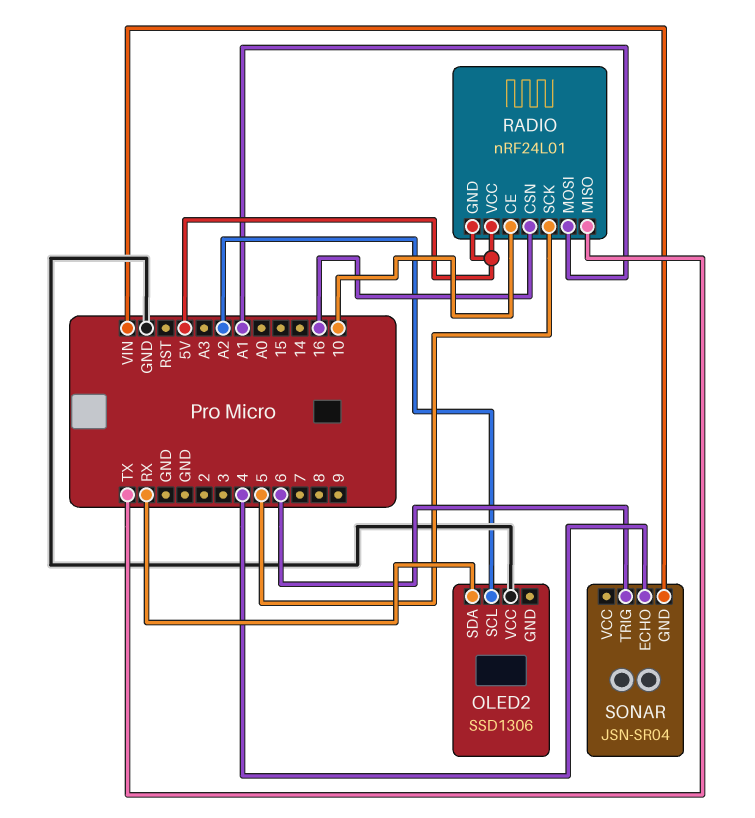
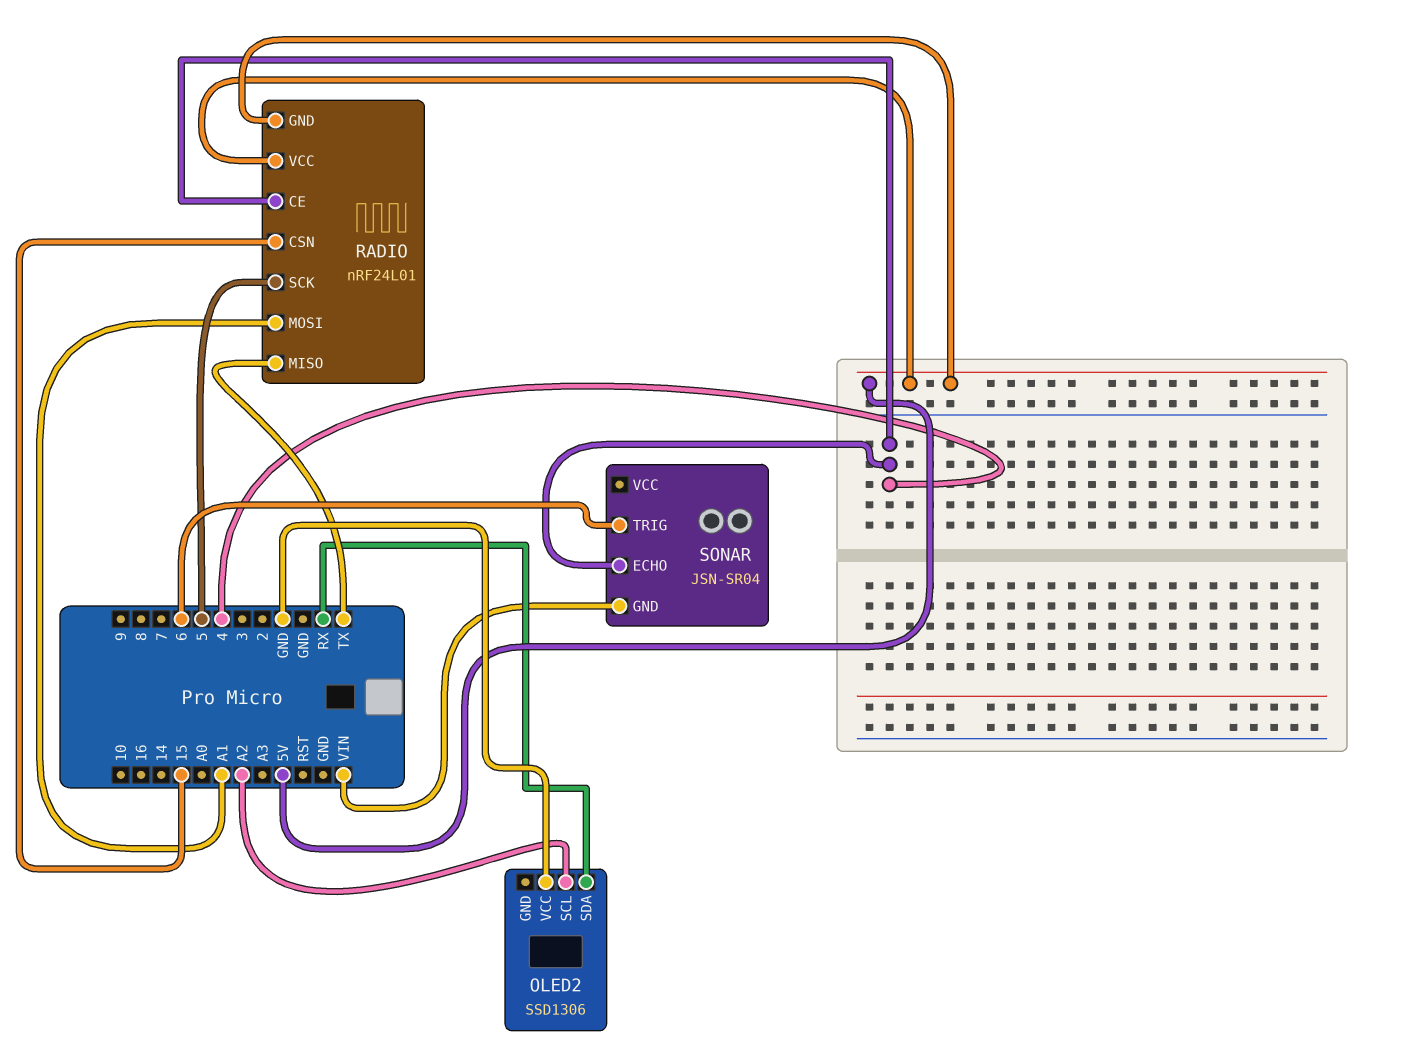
RADIO pin CE: 10 -> 4
RADIO pin CSN: 16 -> 15

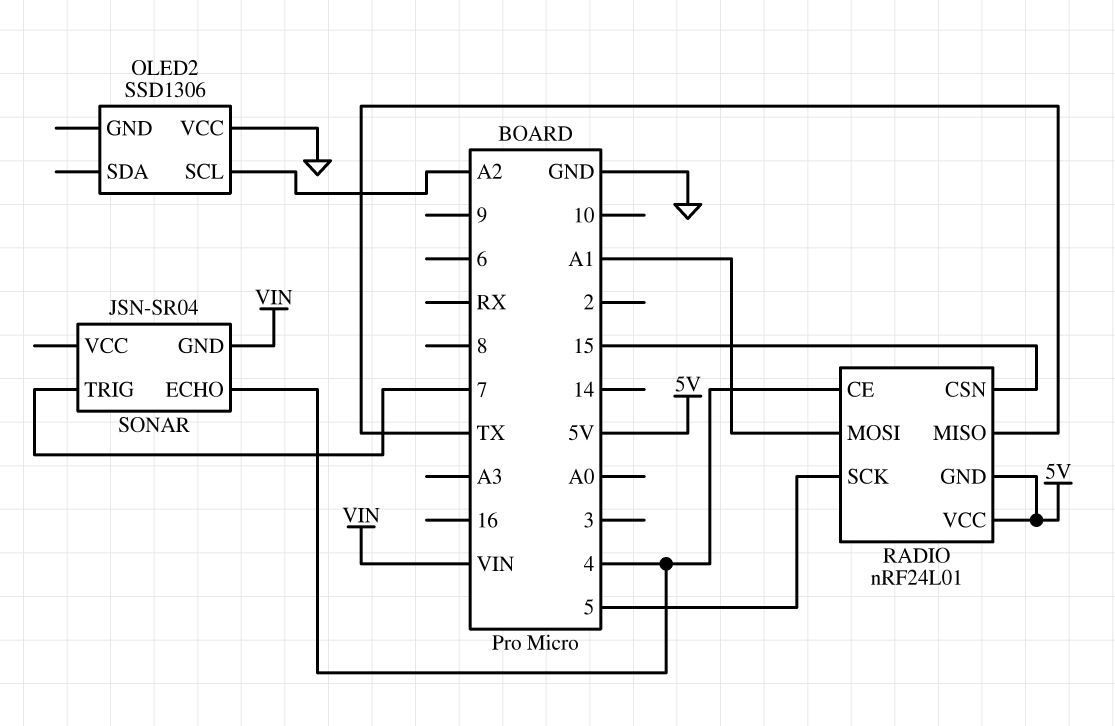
OLED2 pin SDA: RX -> none
SONAR pin TRIG: 6 -> 7

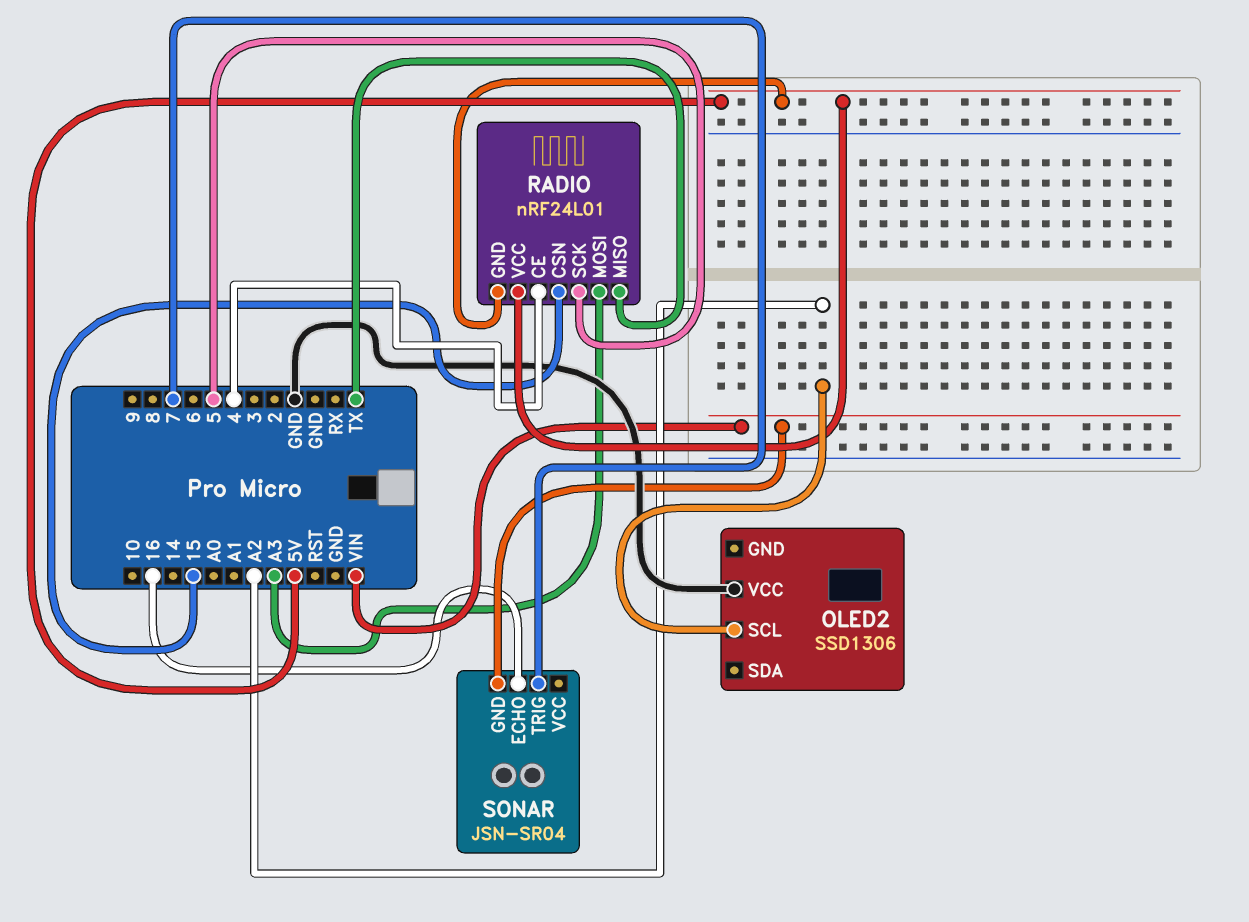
RADIO pin MOSI: A1 -> A3
SONAR pin ECHO: 4 -> 16

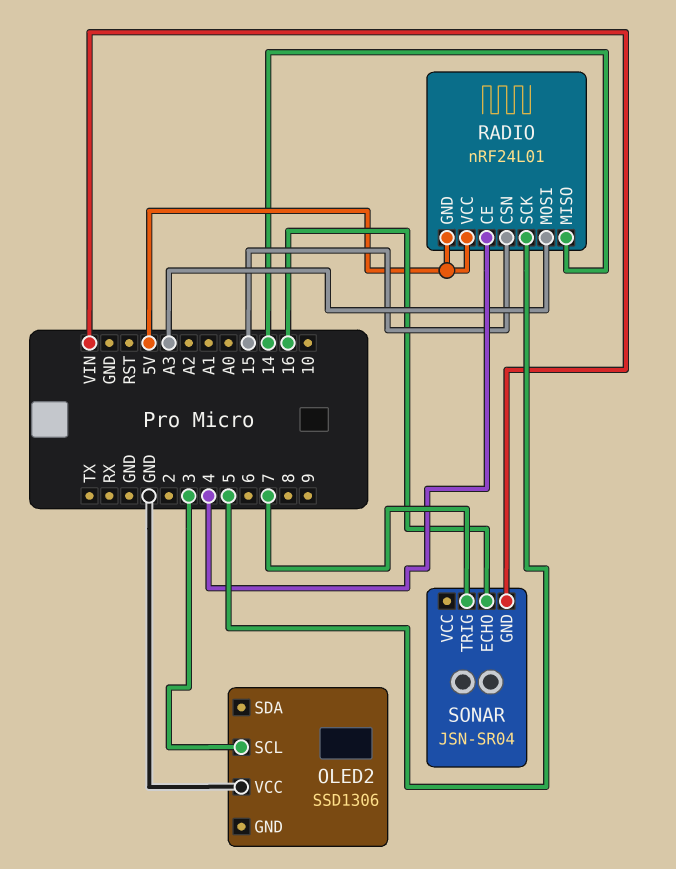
OLED2 pin SCL: A2 -> 3
RADIO pin MISO: TX -> 14

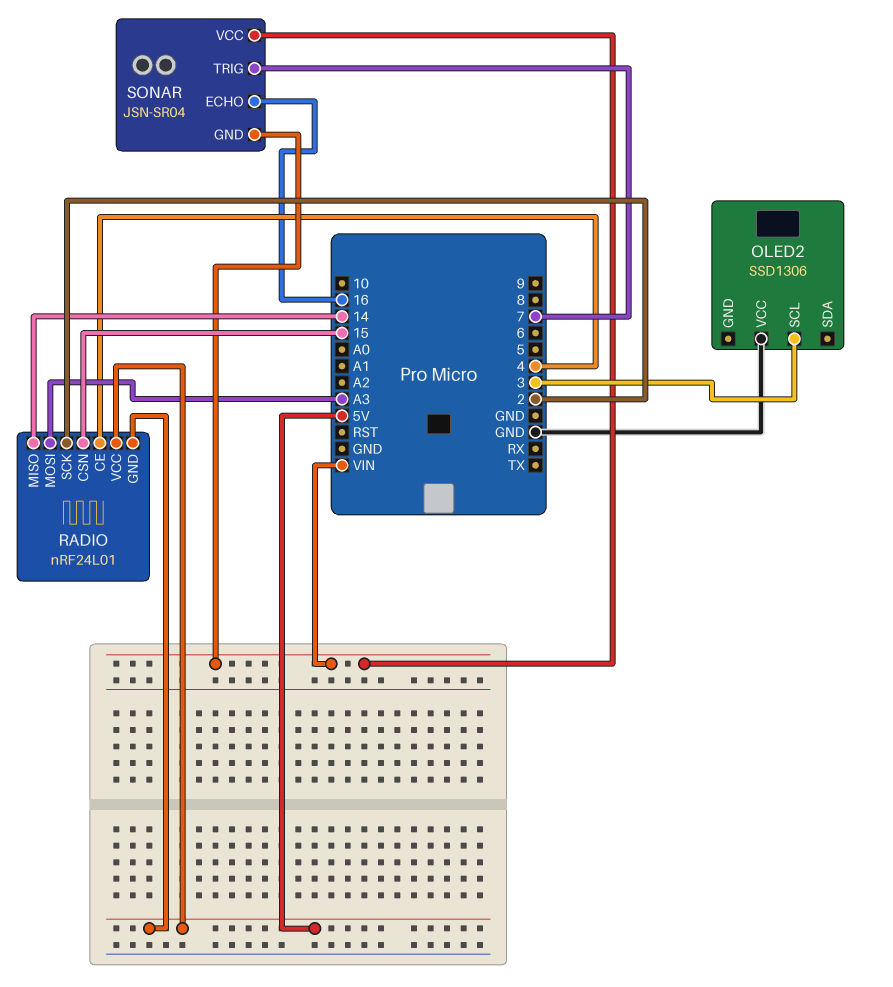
RADIO pin SCK: 5 -> 2
SONAR pin VCC: none -> VIN

